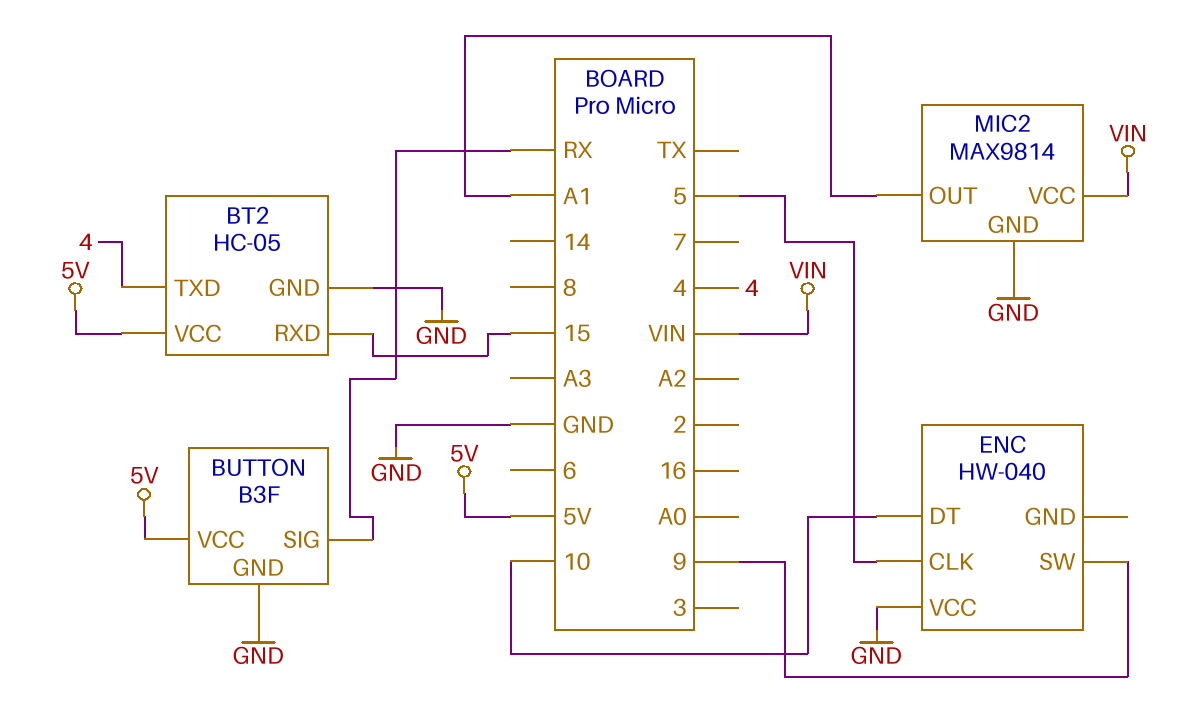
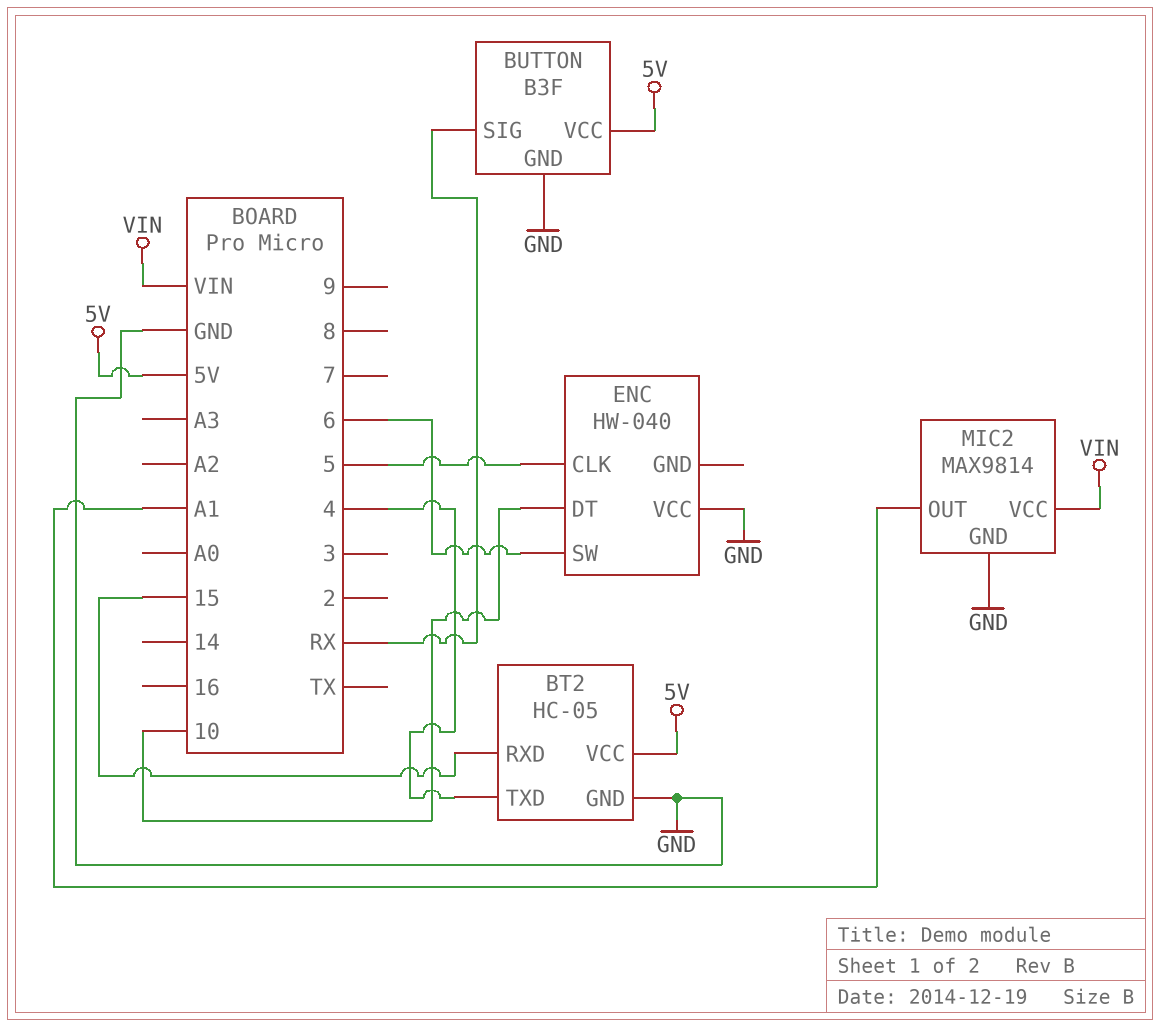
ENC pin SW: 9 -> 6

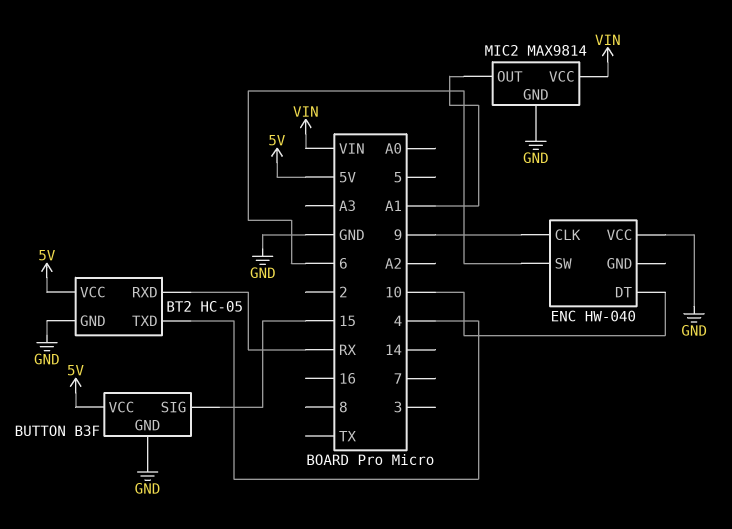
BT2 pin RXD: 15 -> RX
BUTTON pin SIG: RX -> 15
ENC pin CLK: 5 -> 9

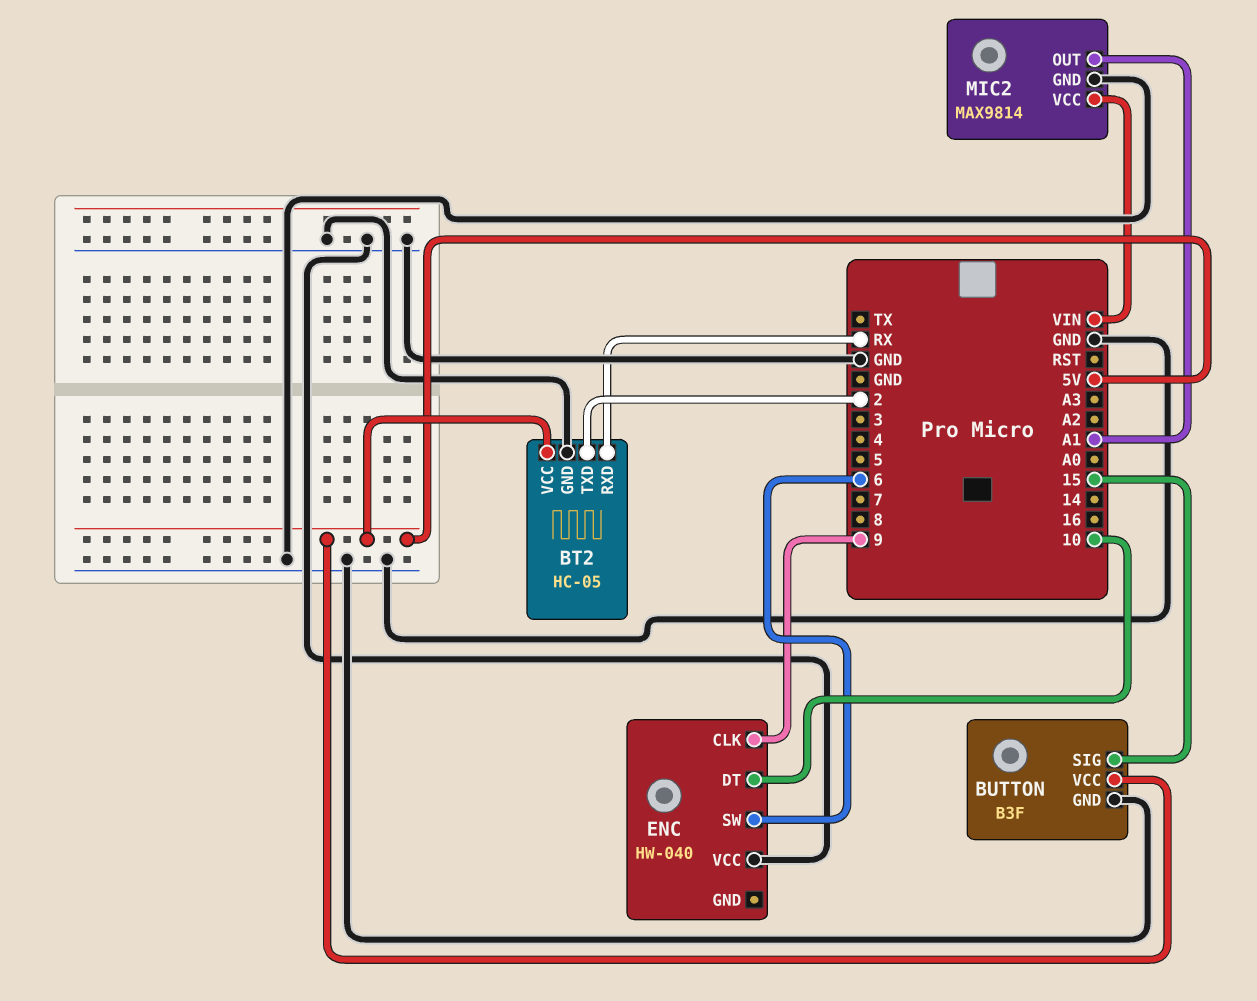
BT2 pin TXD: 4 -> 2

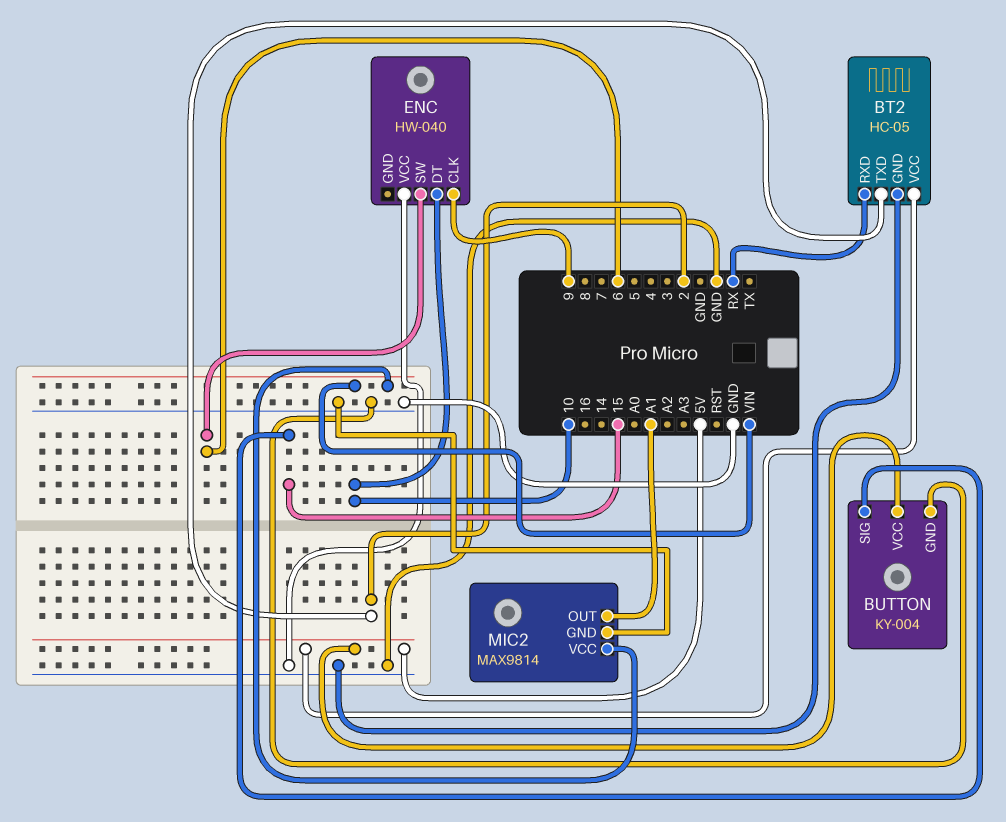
BUTTON: B3F -> KY-004

